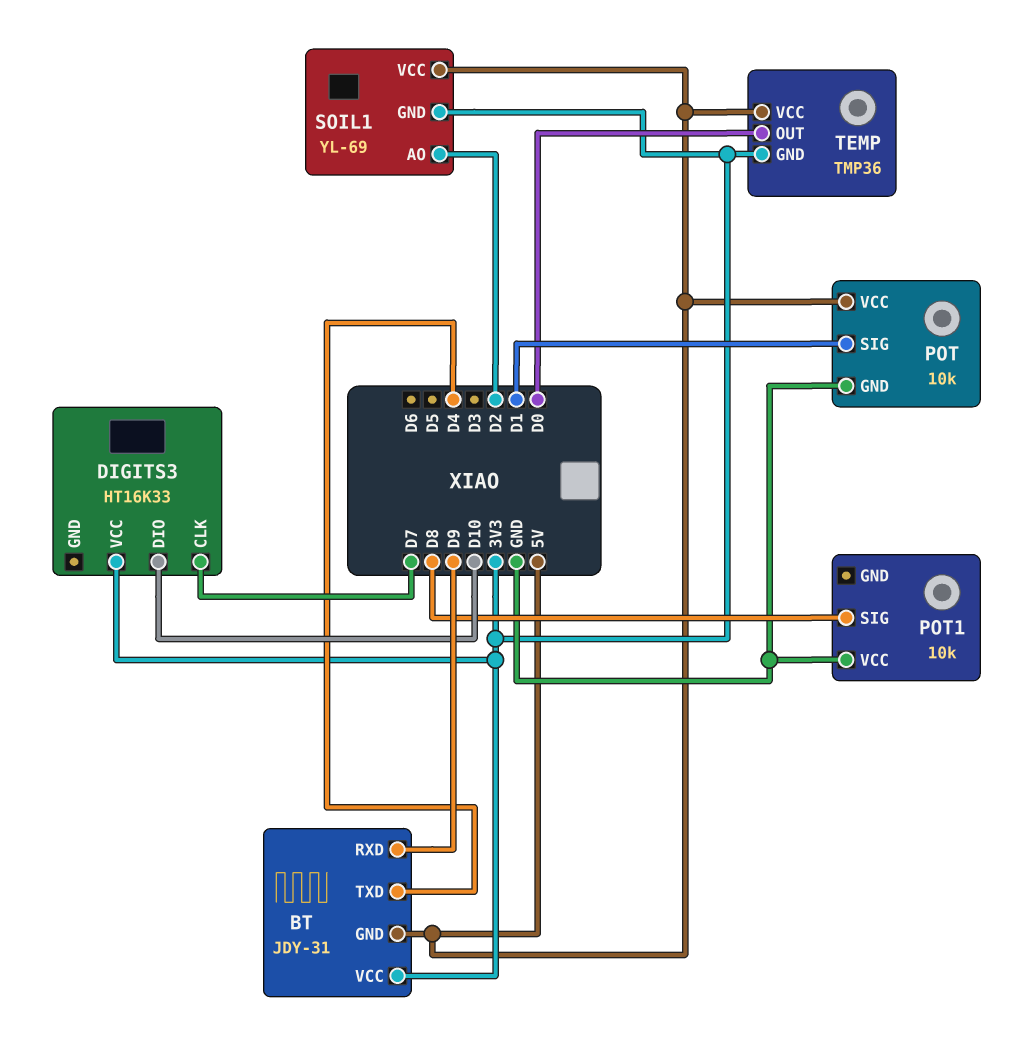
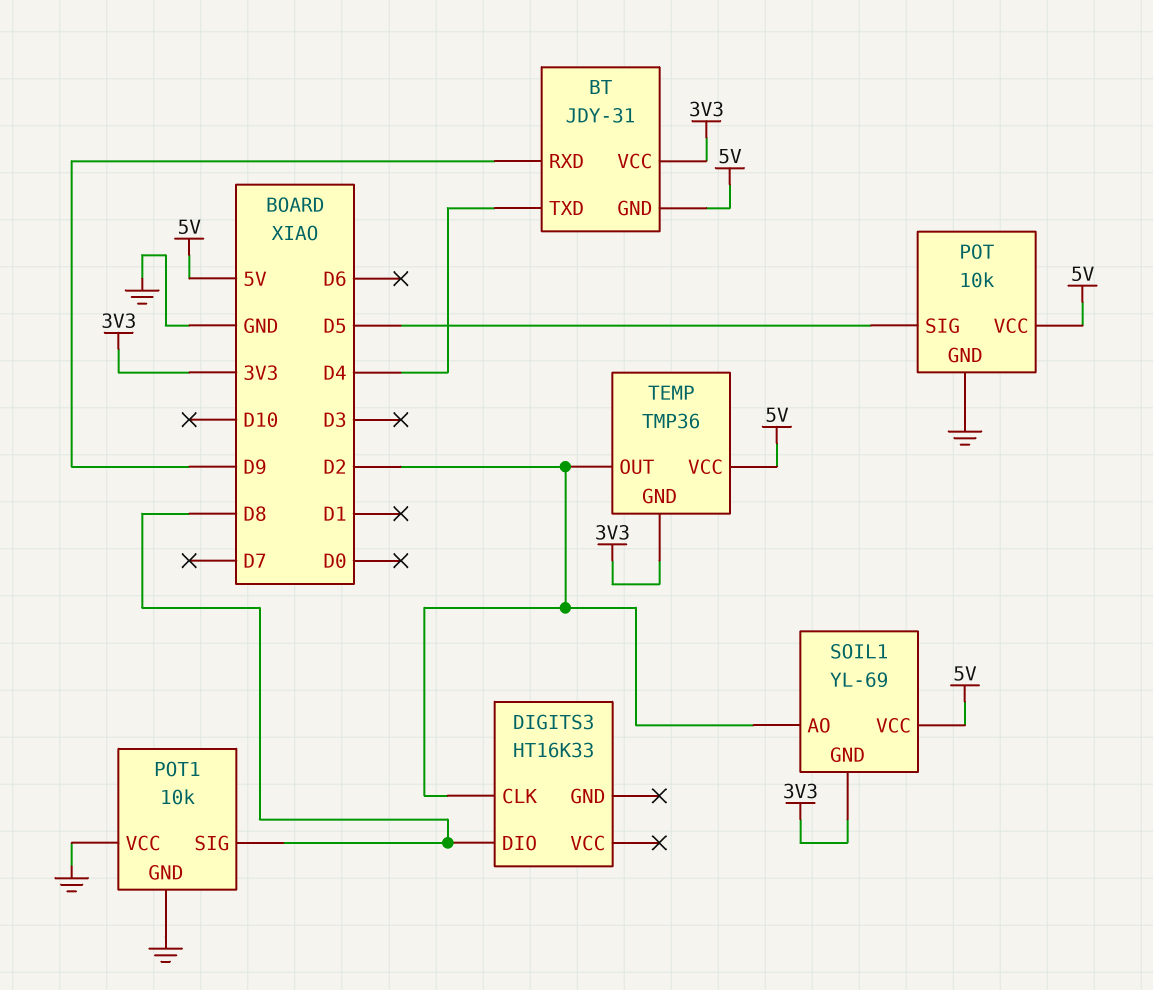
DIGITS3 pin CLK: D7 -> D2
DIGITS3 pin DIO: D10 -> D8
DIGITS3 pin VCC: 3V3 -> none
POT pin SIG: D1 -> D5
POT1 pin GND: none -> GND
TEMP pin OUT: D0 -> D2

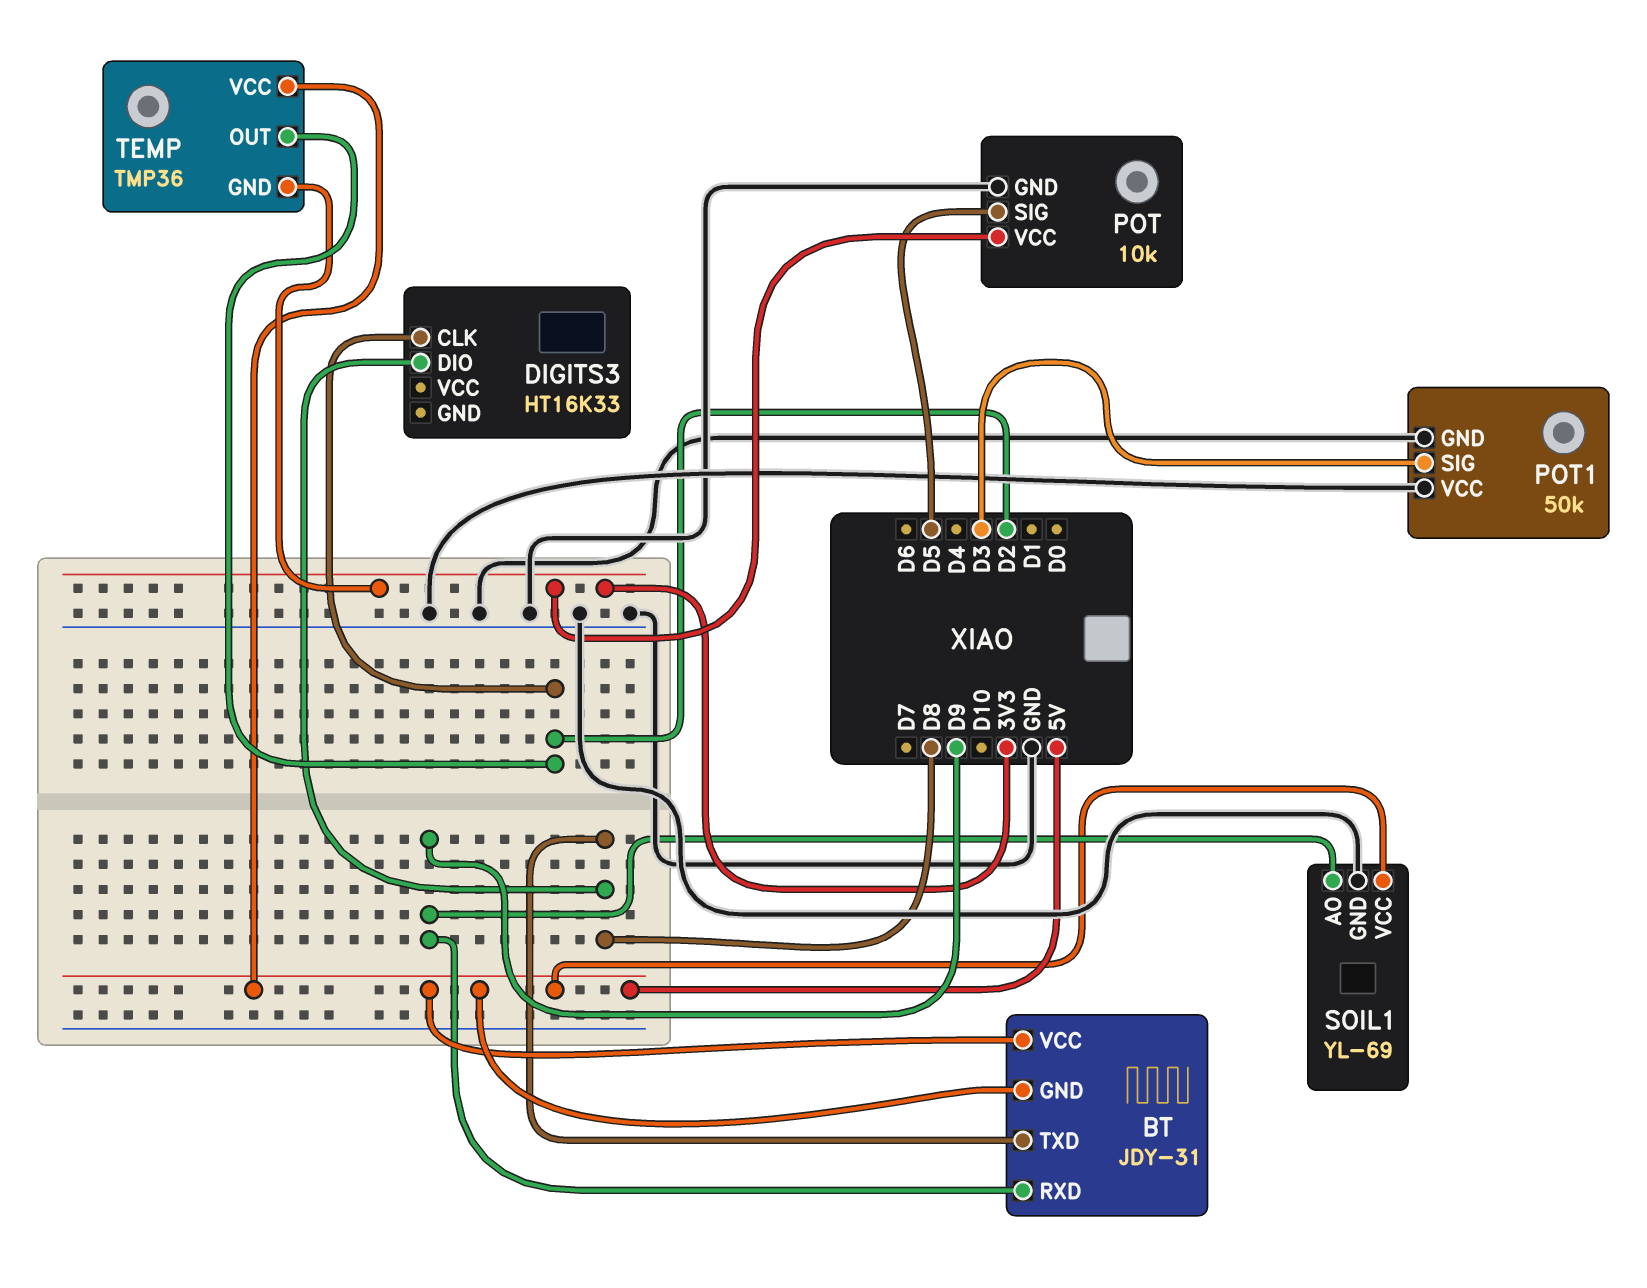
BT pin TXD: D4 -> D8
BT pin VCC: 3V3 -> 5V
POT pin VCC: 5V -> 3V3
POT1: 10k -> 50k
POT1 pin SIG: D8 -> D3
SOIL1 pin AO: D2 -> D9
SOIL1 pin GND: 3V3 -> GND

